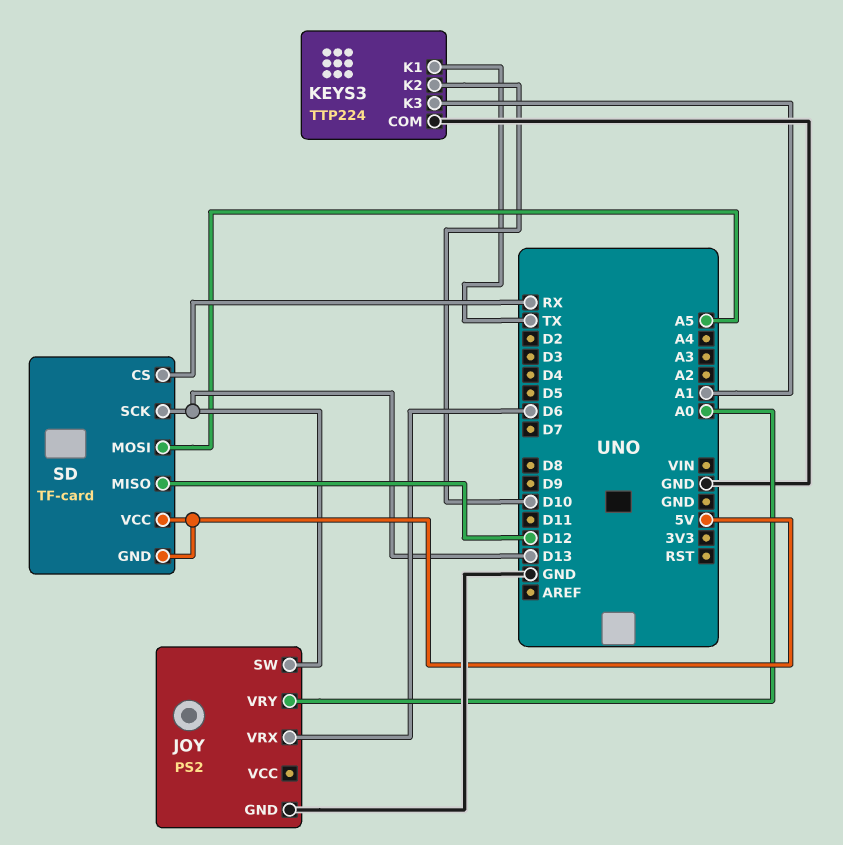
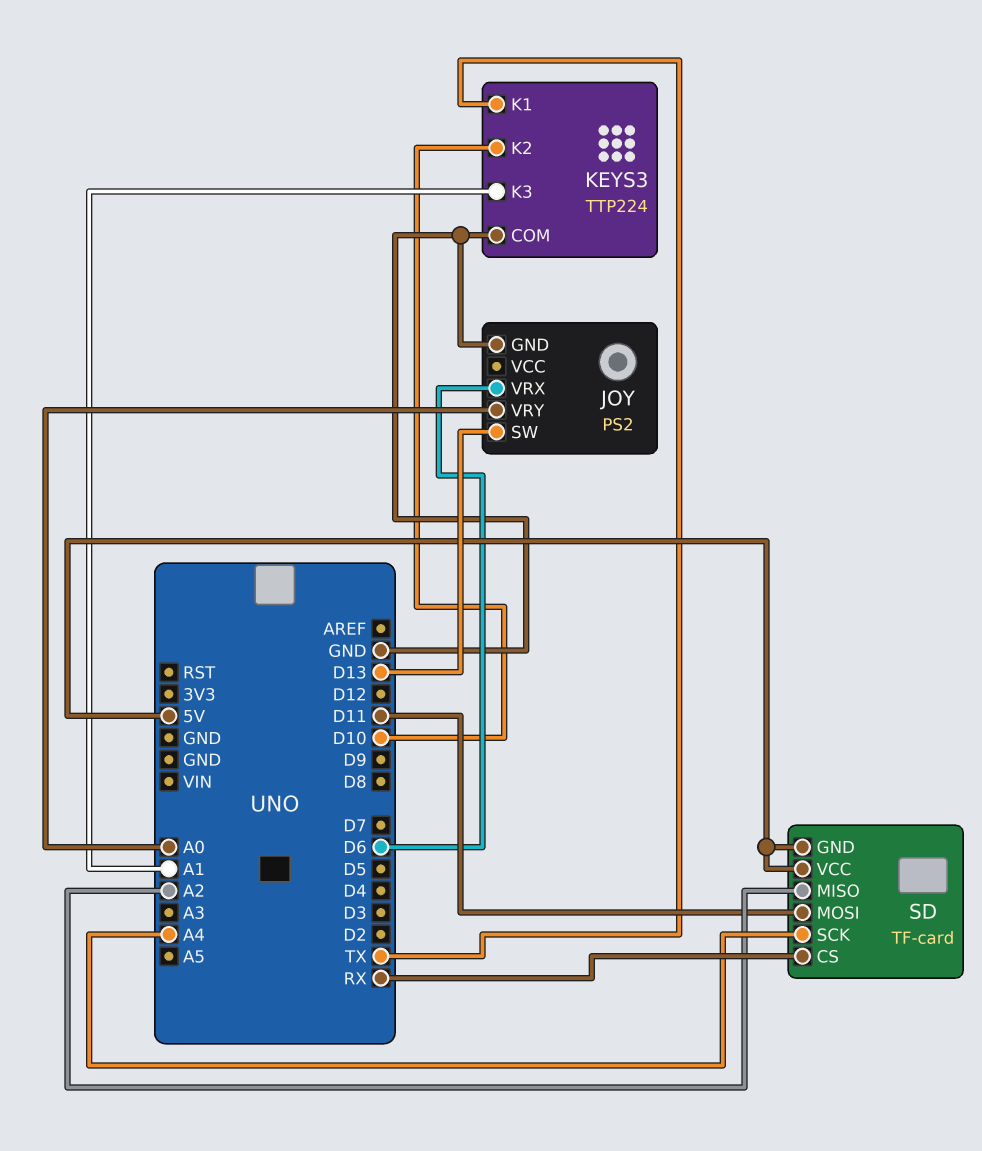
SD pin MISO: D12 -> A2
SD pin MOSI: A5 -> D11
SD pin SCK: D13 -> A4

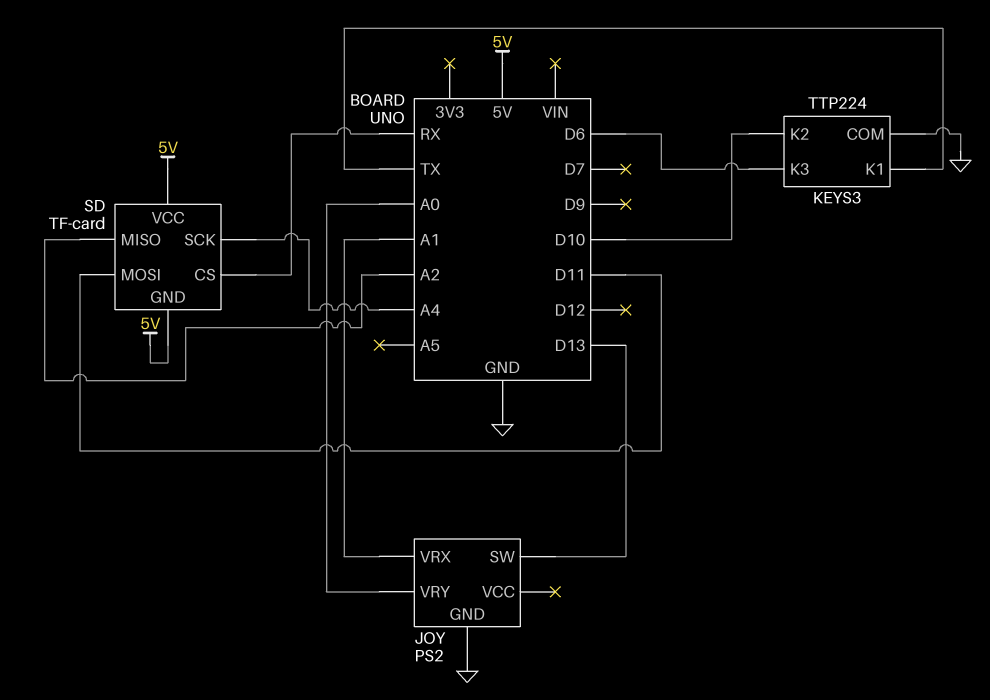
JOY pin VRX: D6 -> A1
KEYS3 pin K3: A1 -> D6

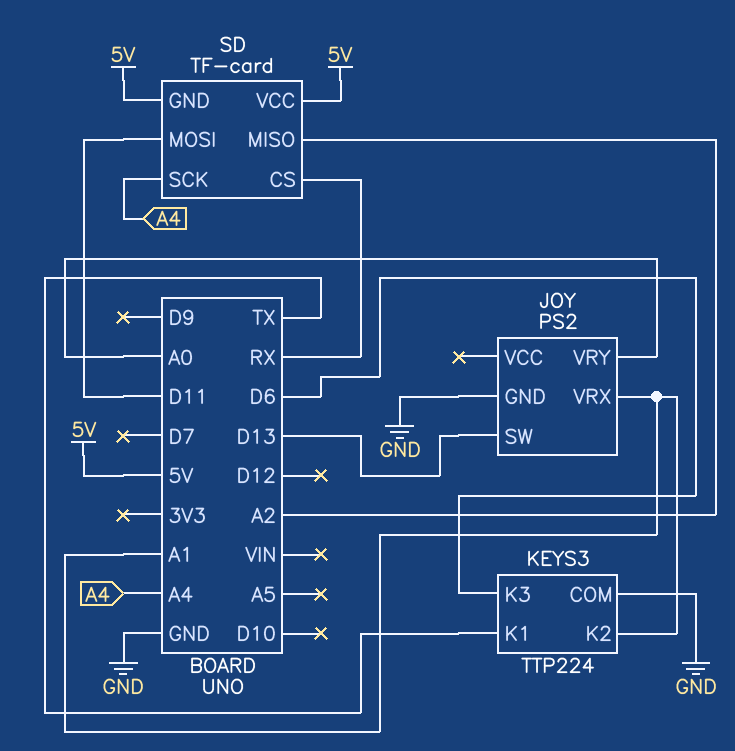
KEYS3 pin K2: D10 -> A1

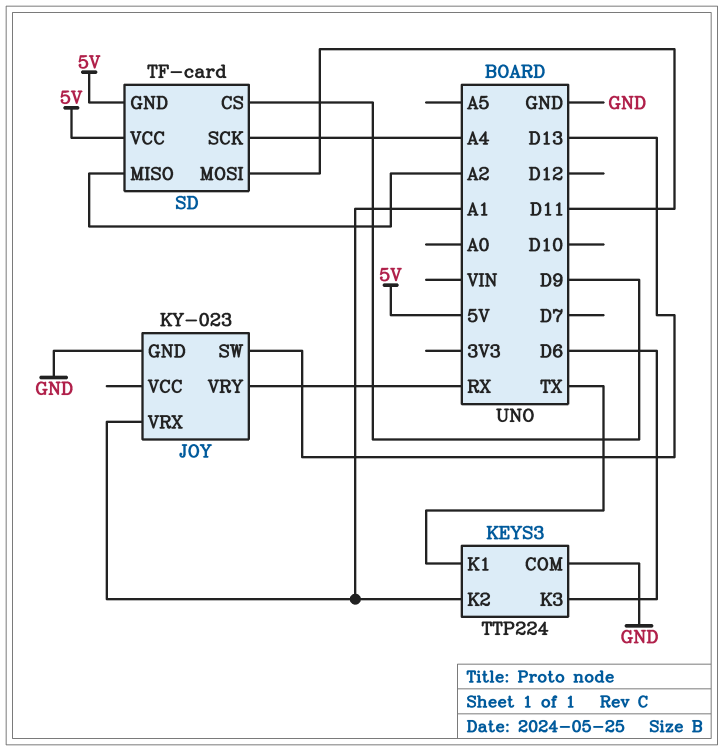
JOY: PS2 -> KY-023
JOY pin VRY: A0 -> RX
SD pin CS: RX -> D9

